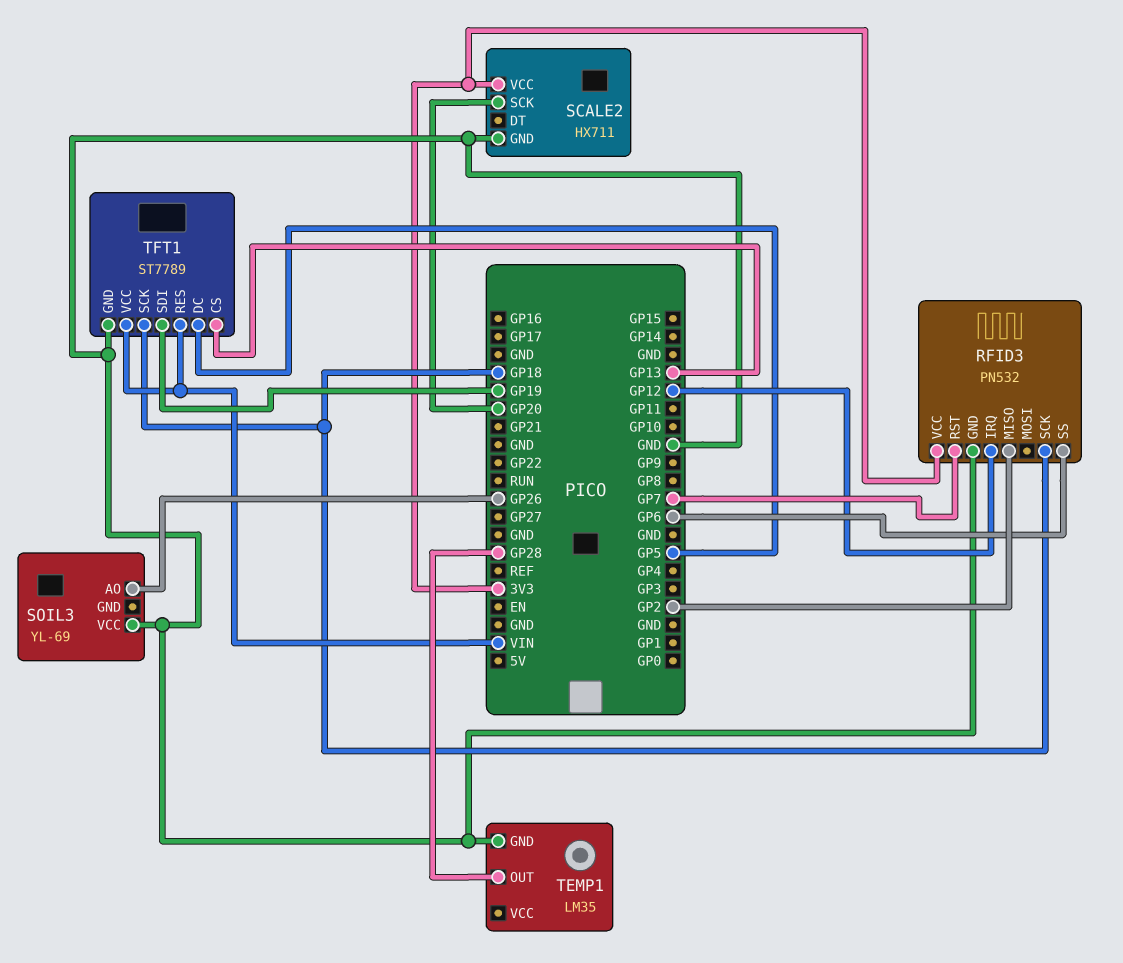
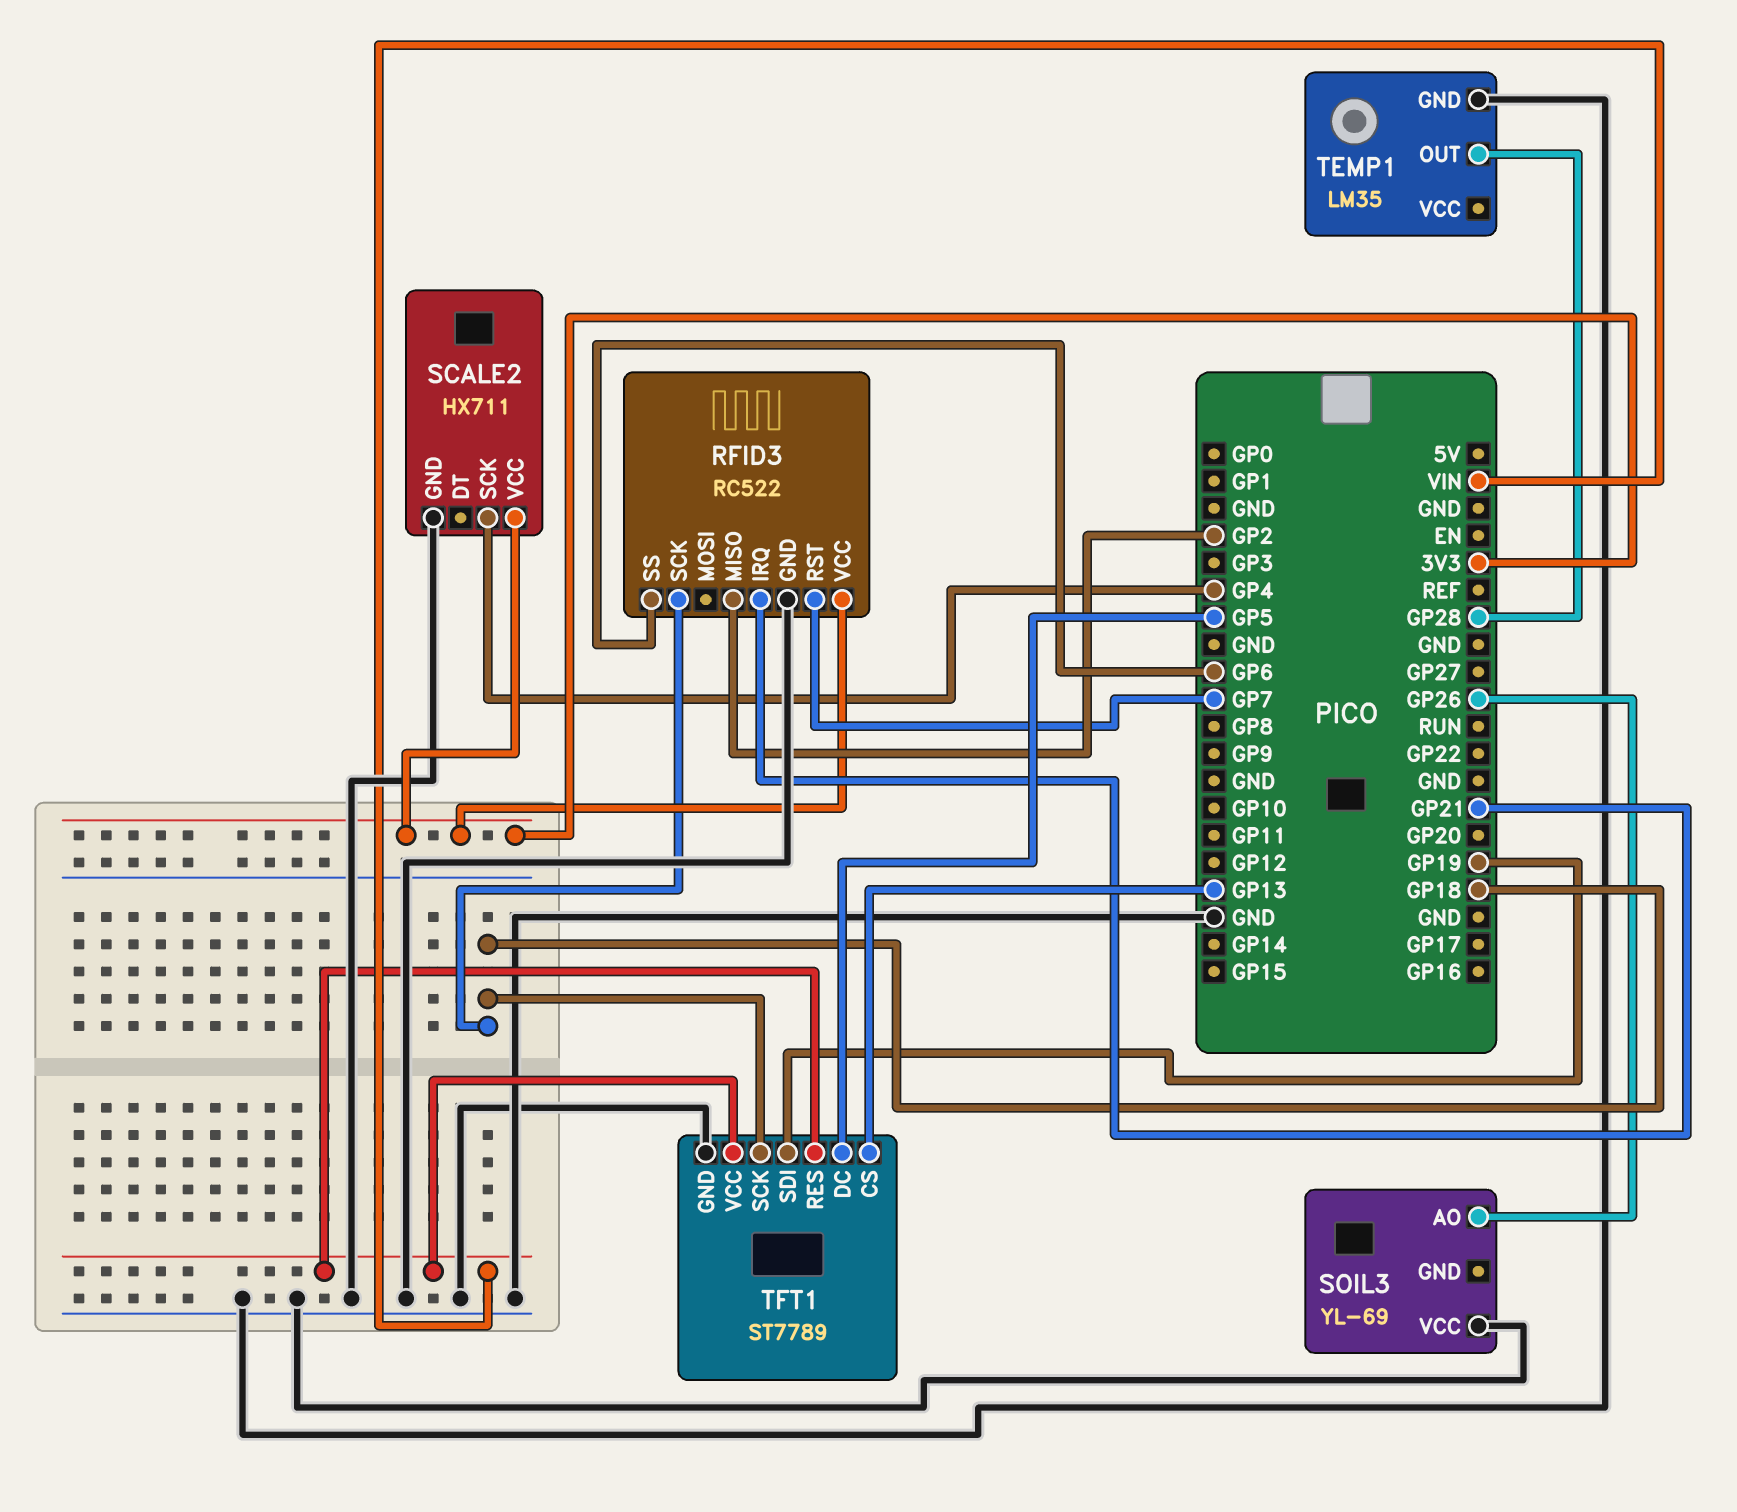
RFID3: PN532 -> RC522
RFID3 pin IRQ: GP12 -> GP21
SCALE2 pin SCK: GP20 -> GP4

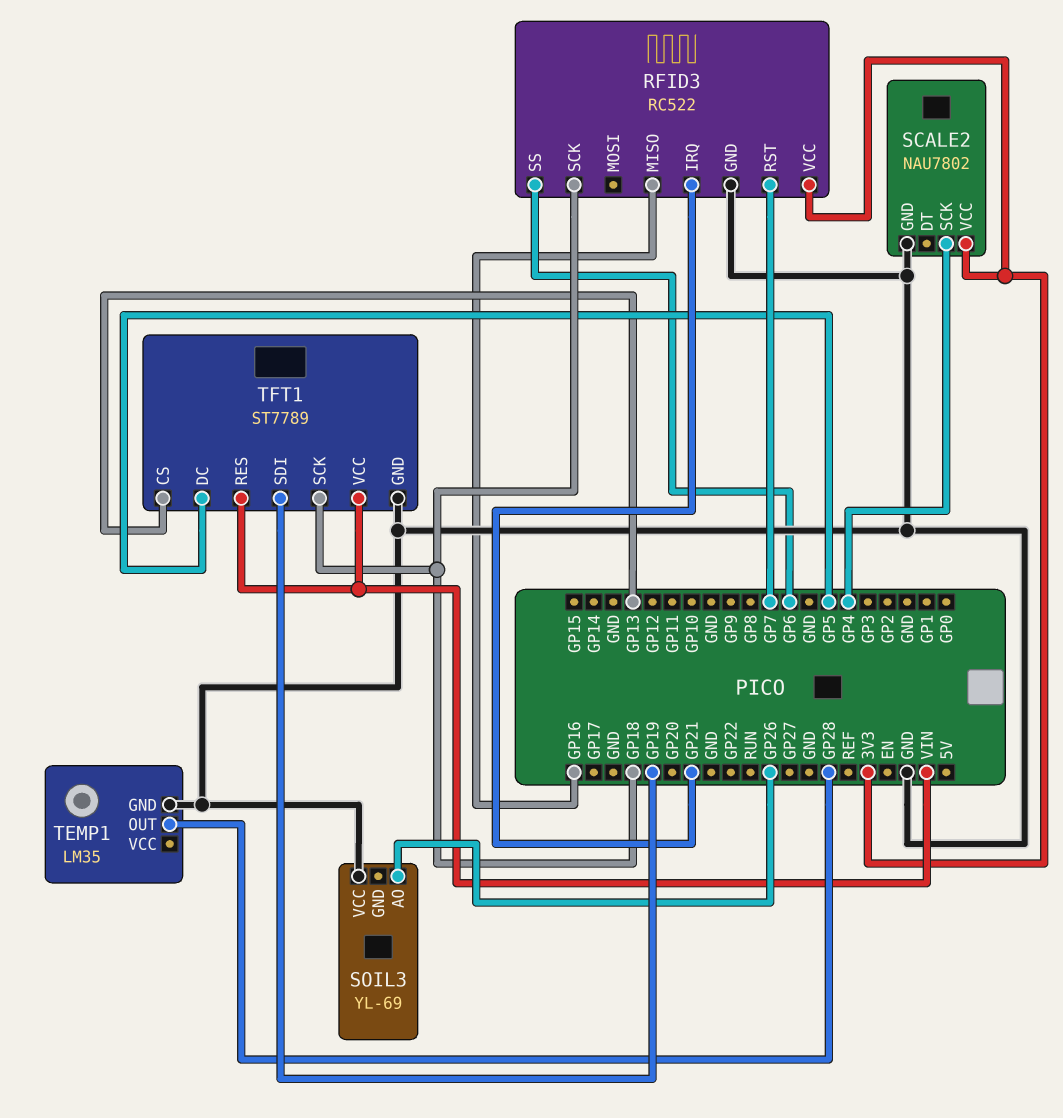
RFID3 pin MISO: GP2 -> GP16
SCALE2: HX711 -> NAU7802

